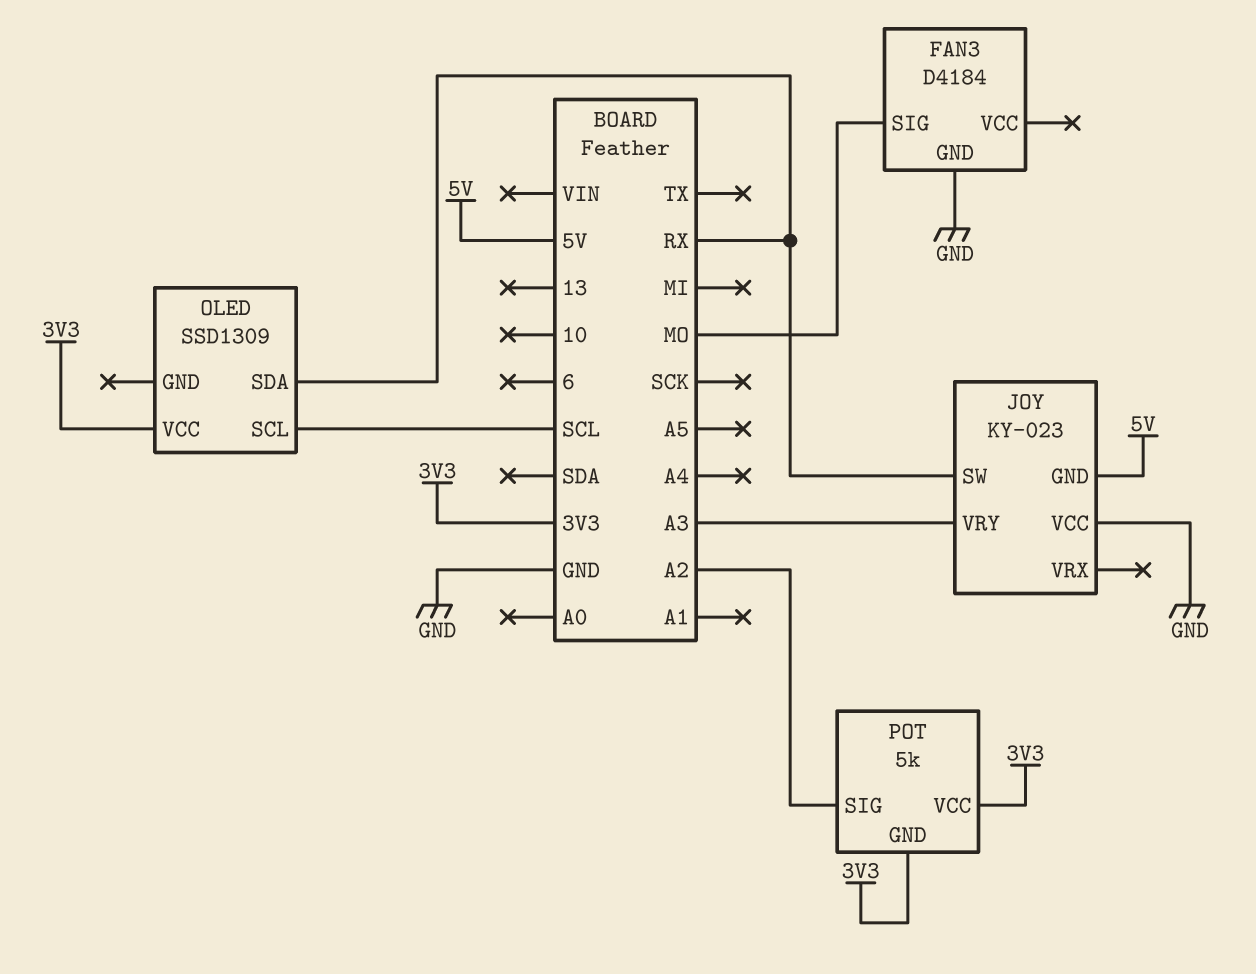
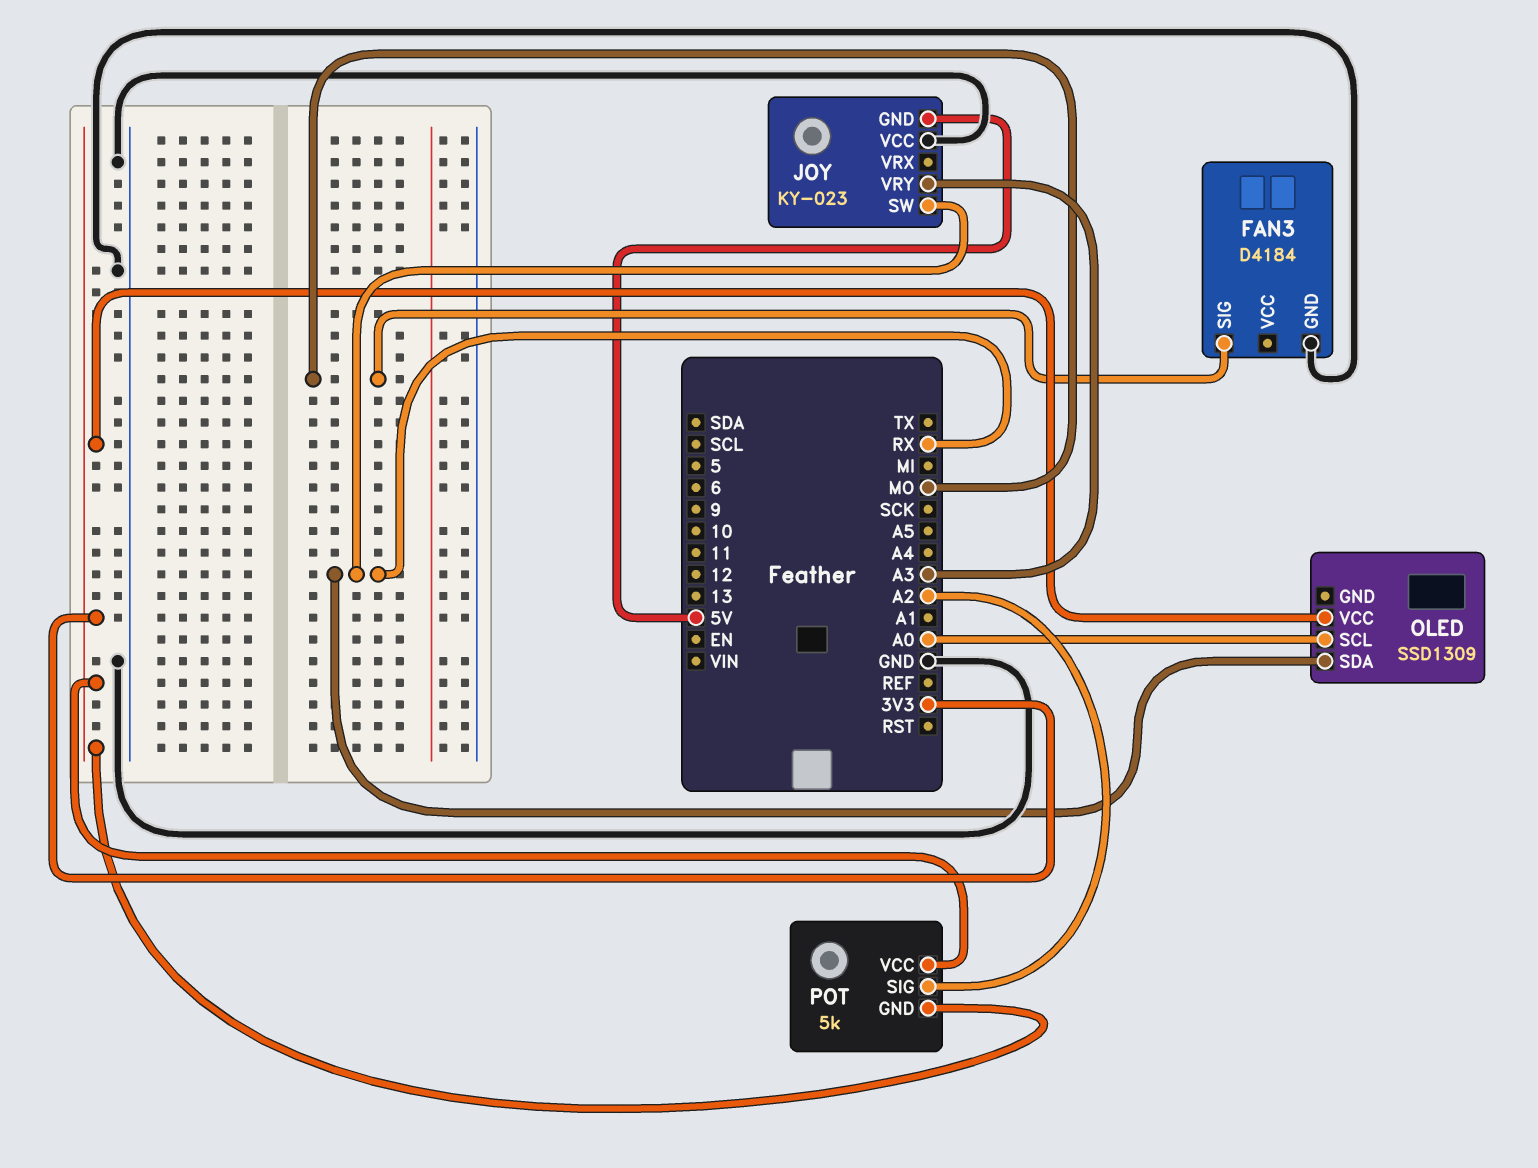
OLED pin SCL: SCL -> A0

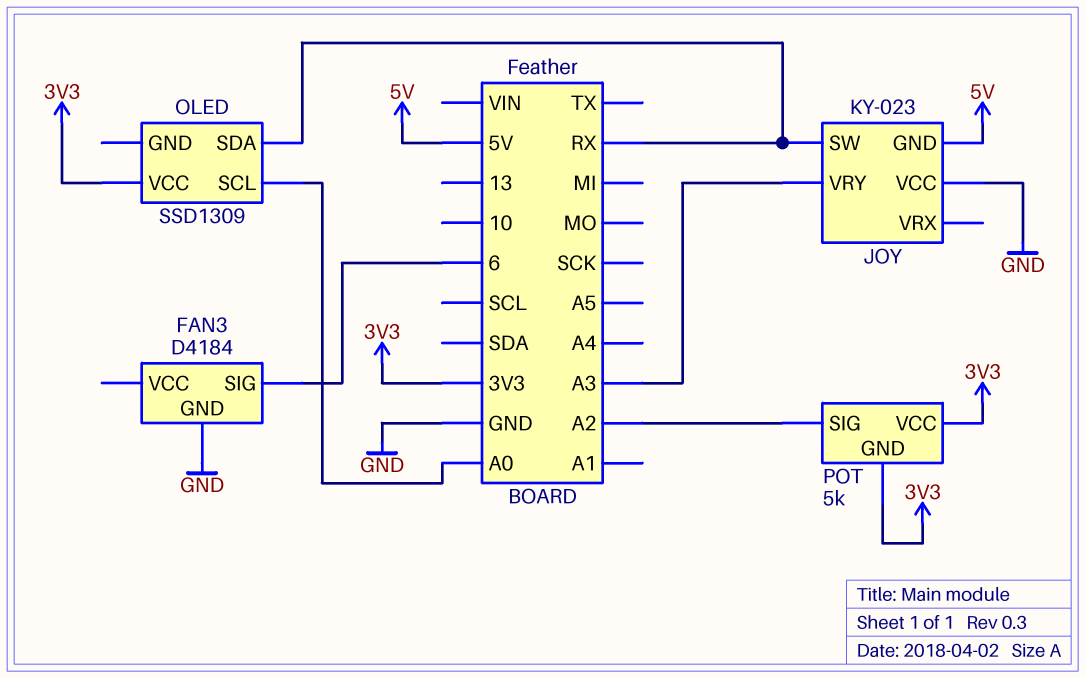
FAN3 pin SIG: MO -> 6

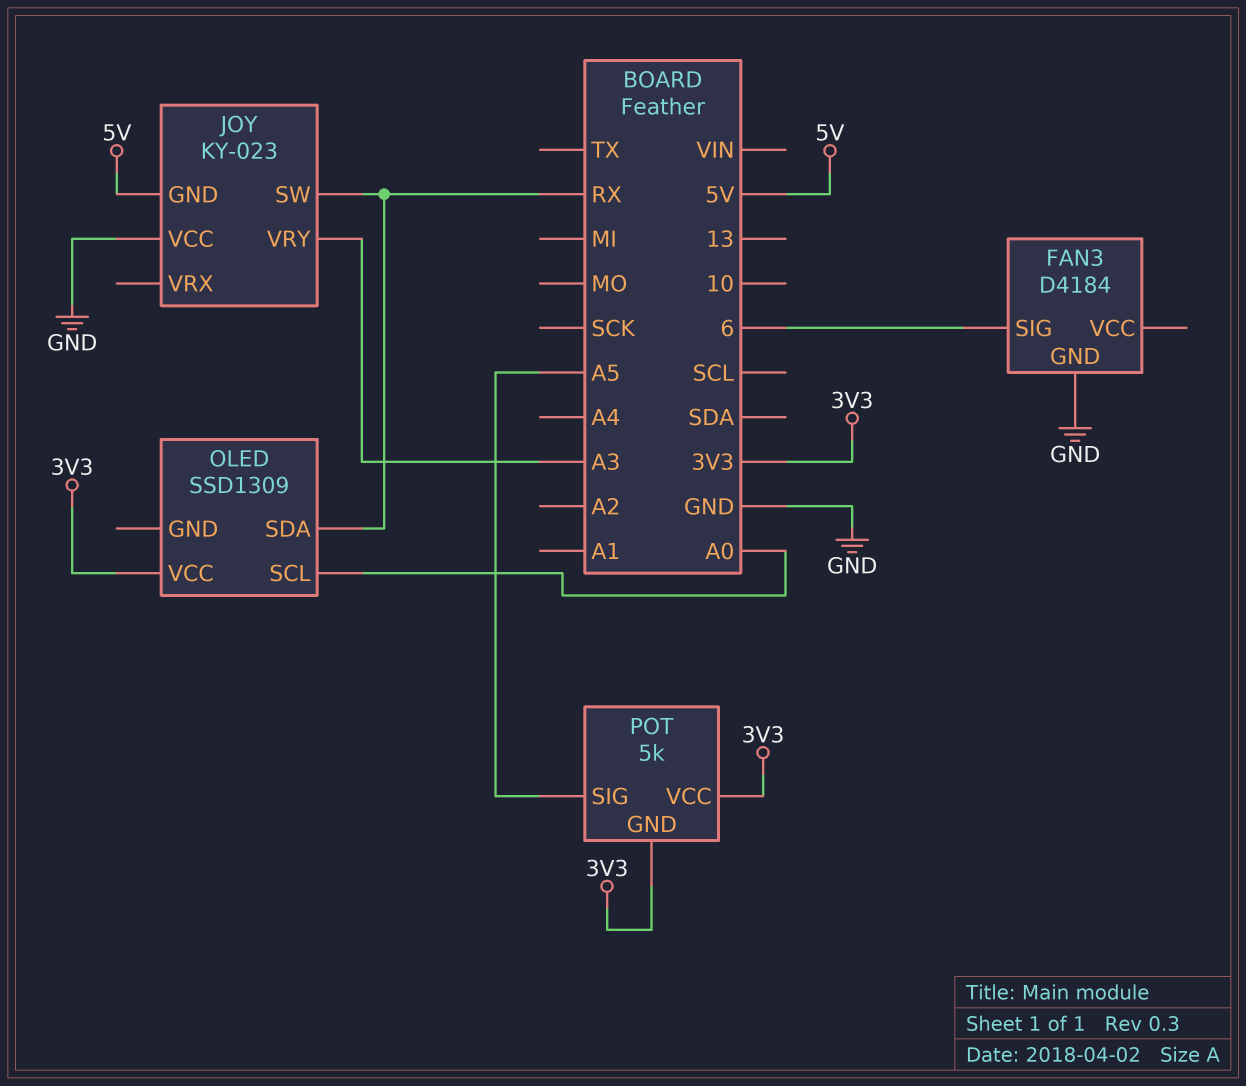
POT pin SIG: A2 -> A5

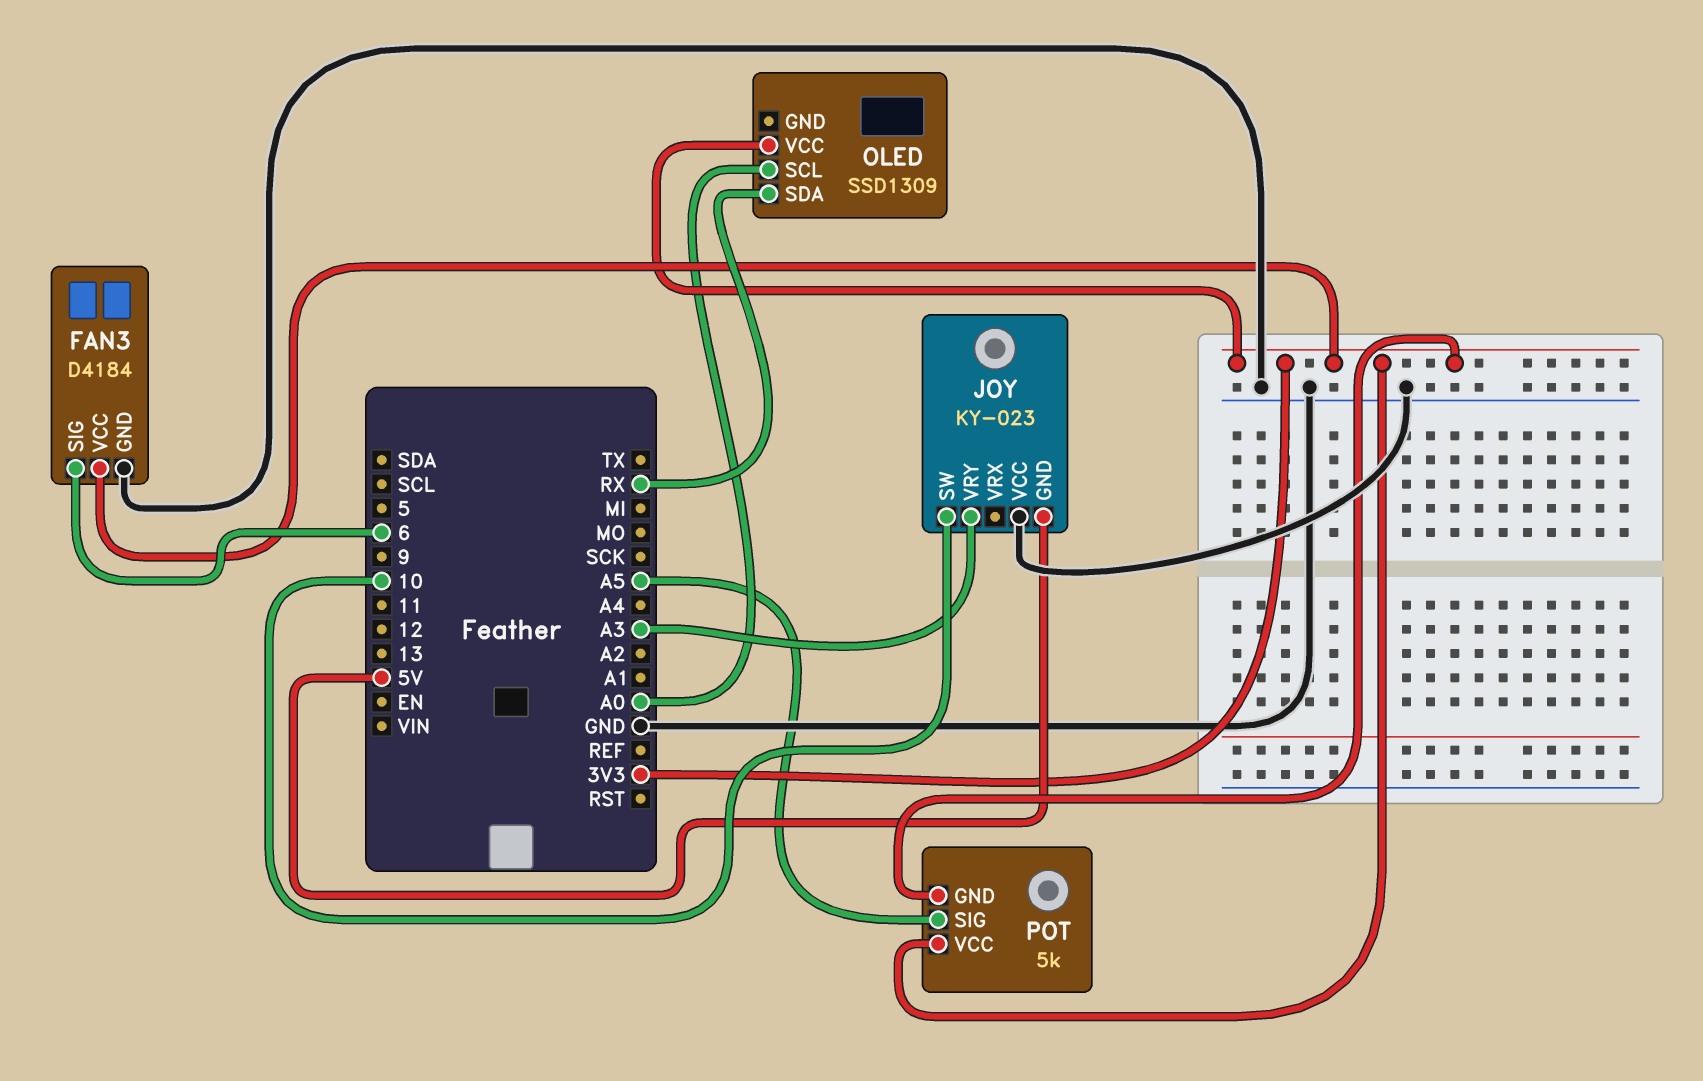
FAN3 pin VCC: none -> 3V3
JOY pin SW: RX -> 10

